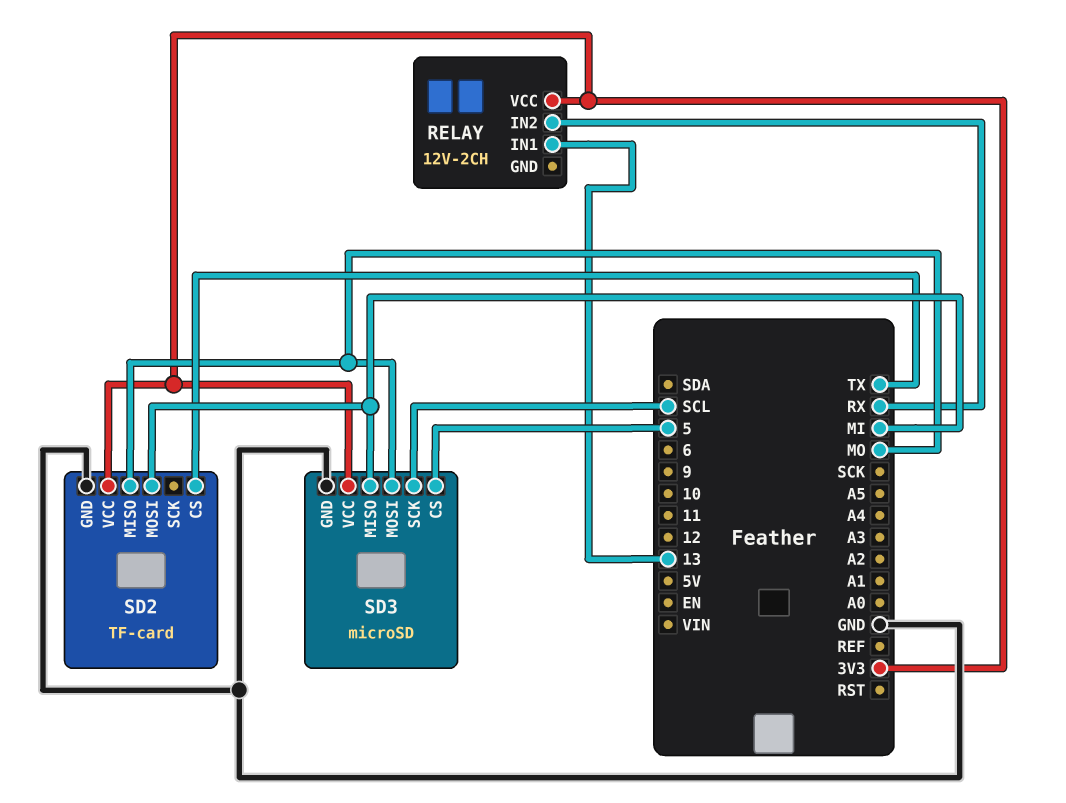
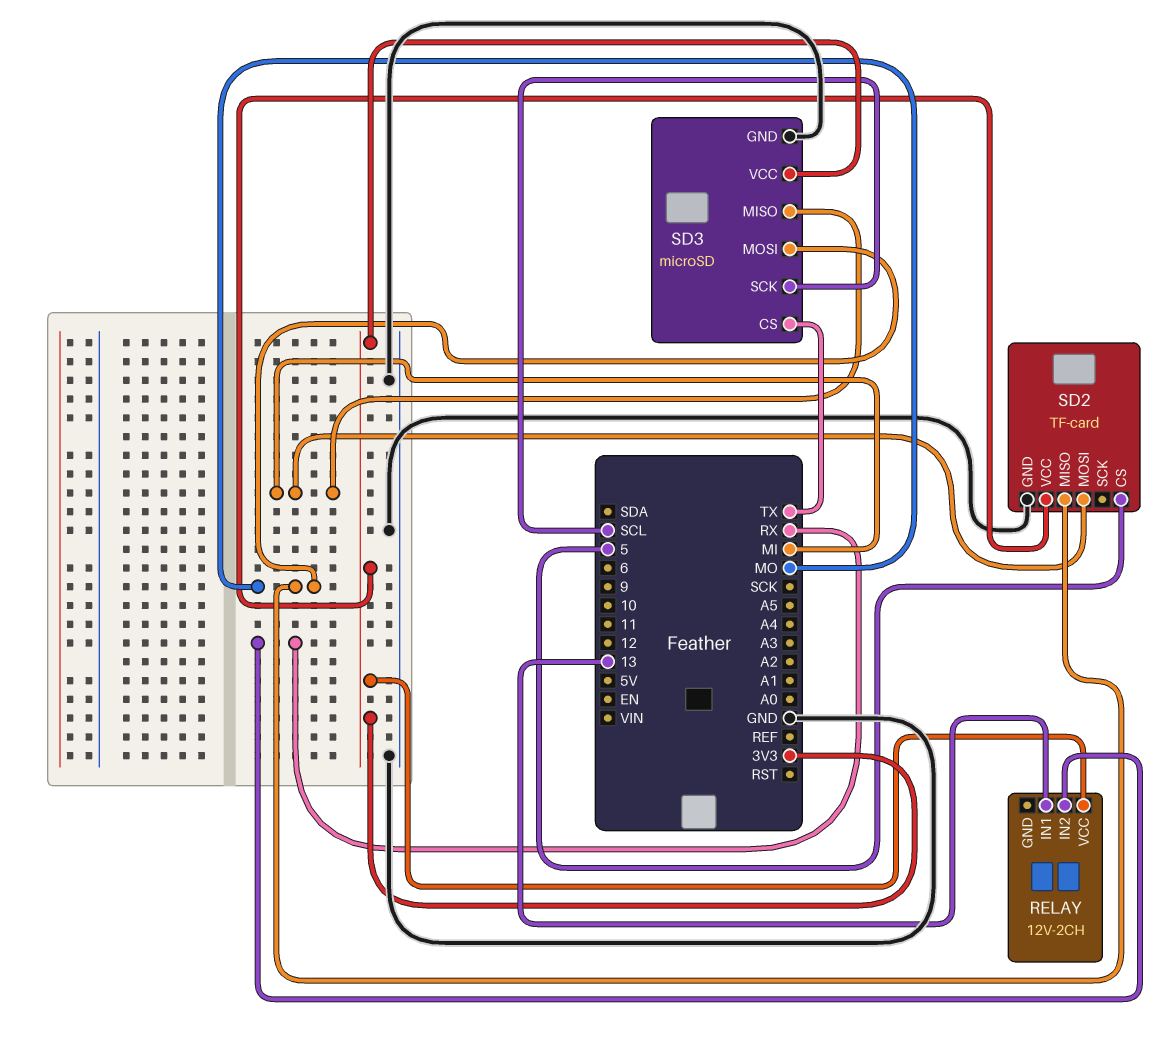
SD2 pin CS: TX -> 5
SD3 pin CS: 5 -> TX

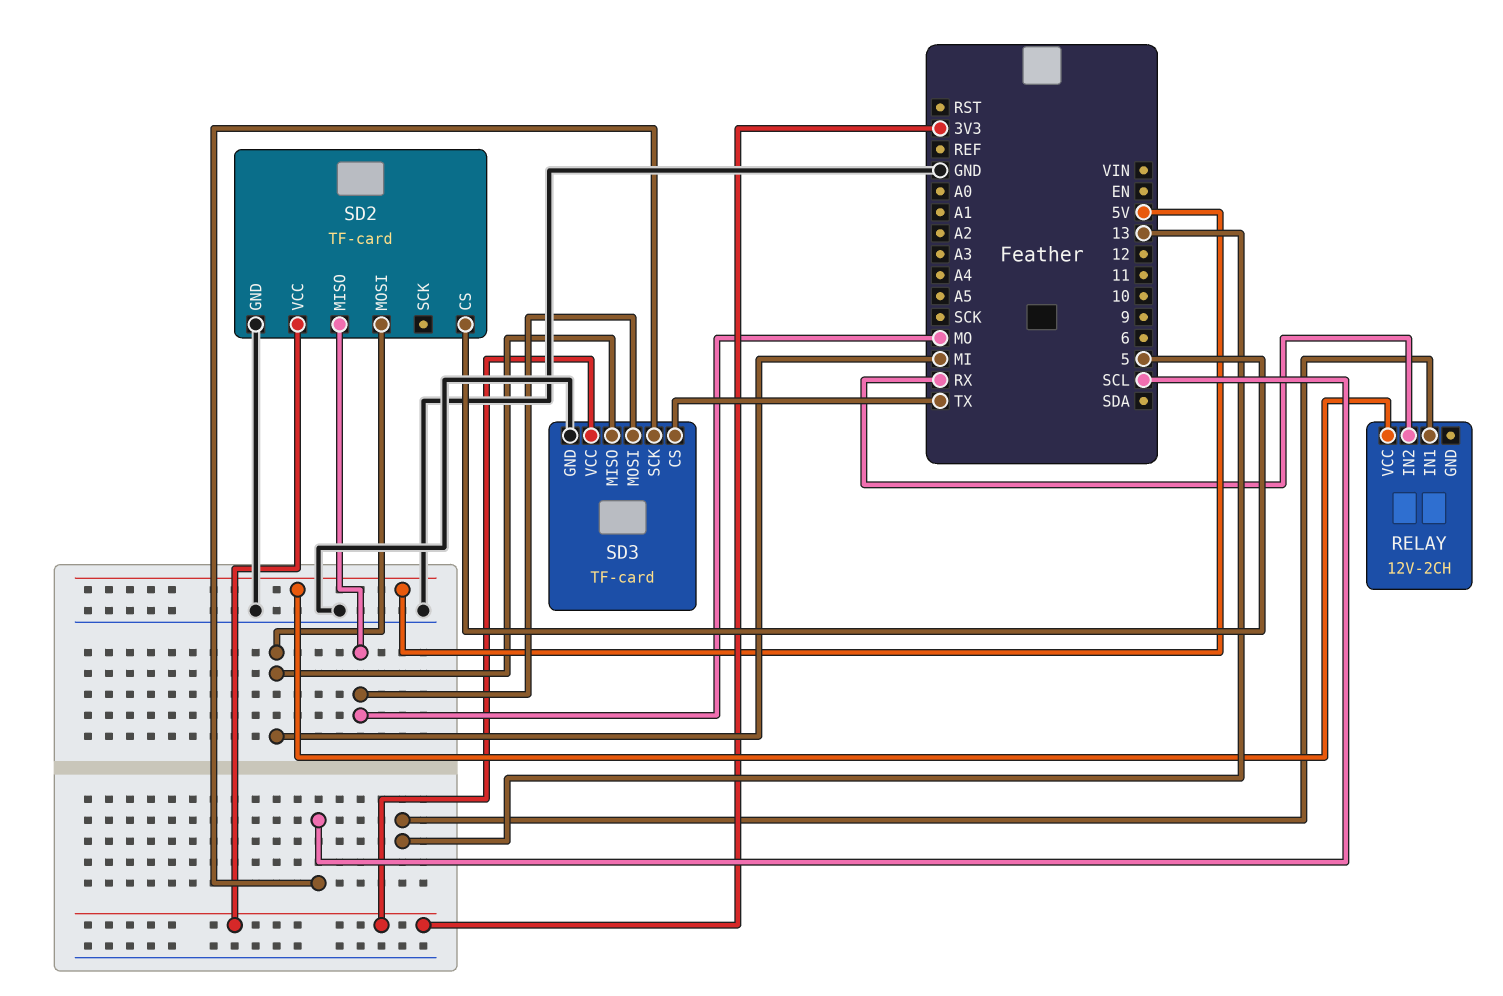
RELAY pin VCC: 3V3 -> 5V
SD3: microSD -> TF-card

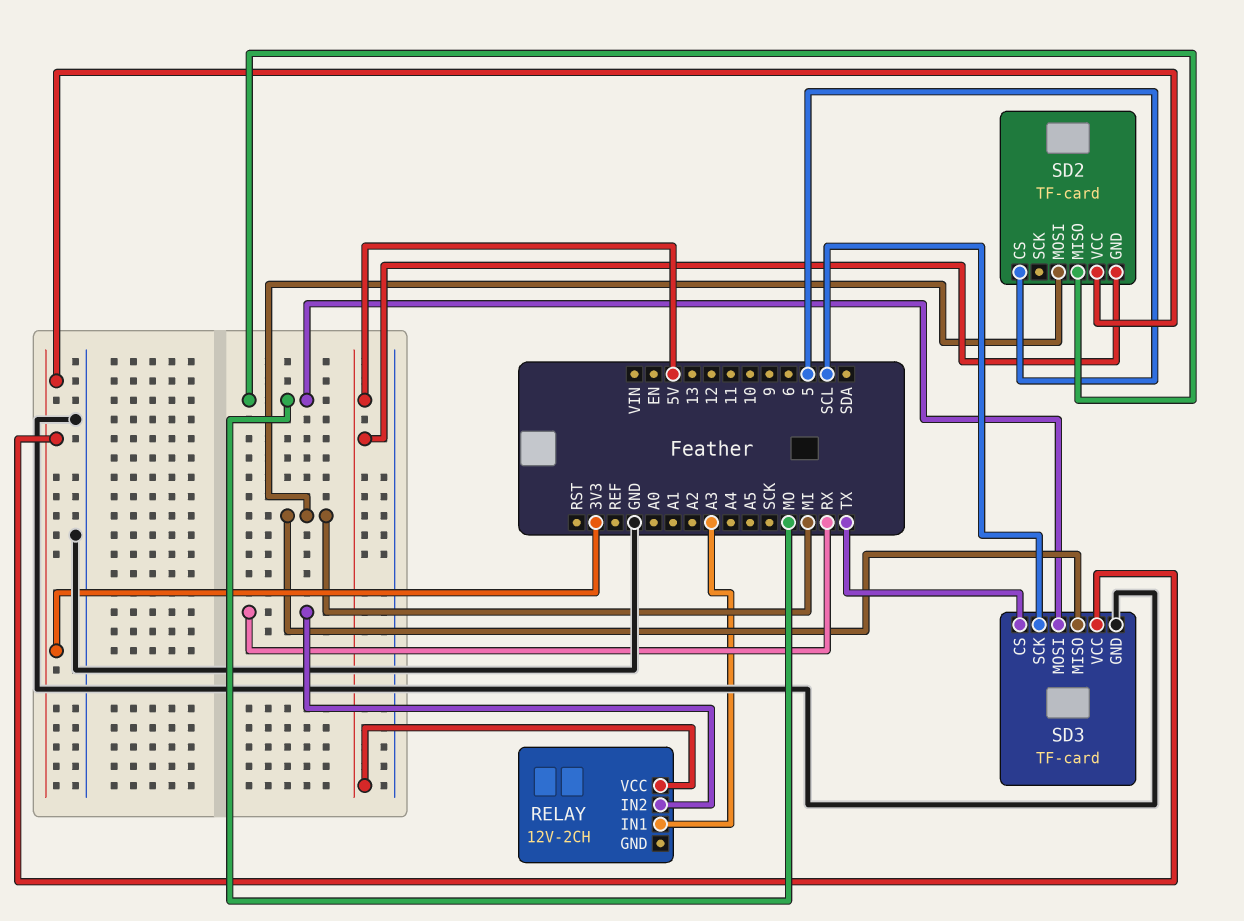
RELAY pin IN1: 13 -> A3
SD2 pin GND: GND -> 5V

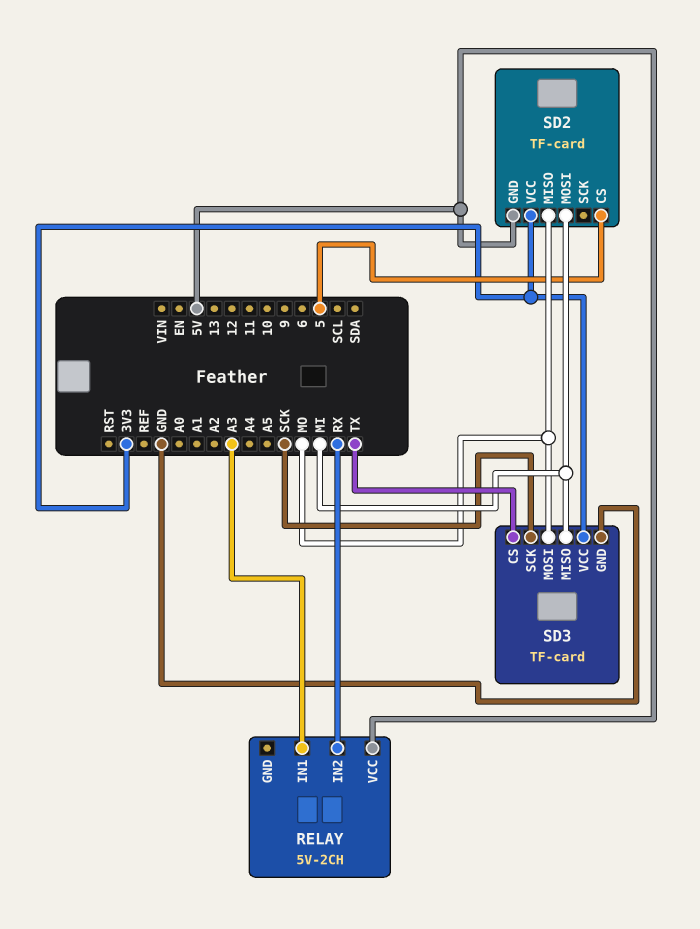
RELAY: 12V-2CH -> 5V-2CH
SD3 pin SCK: SCL -> SCK

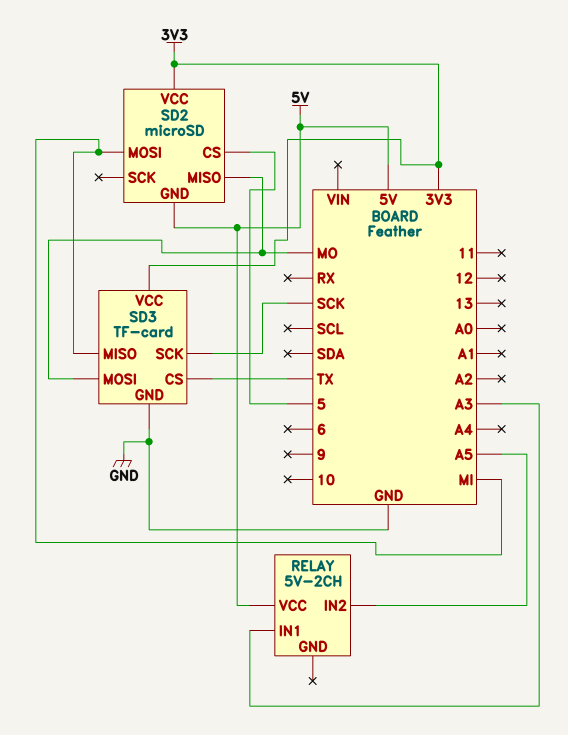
RELAY pin IN2: RX -> A5
SD2: TF-card -> microSD

